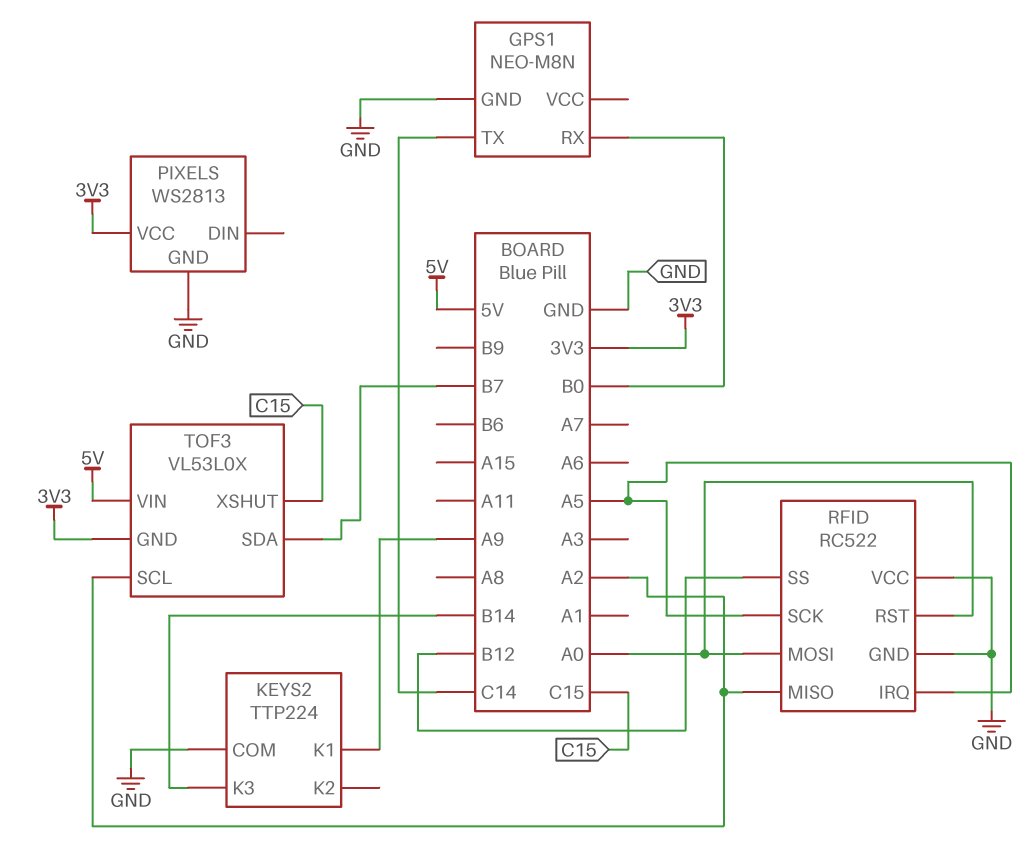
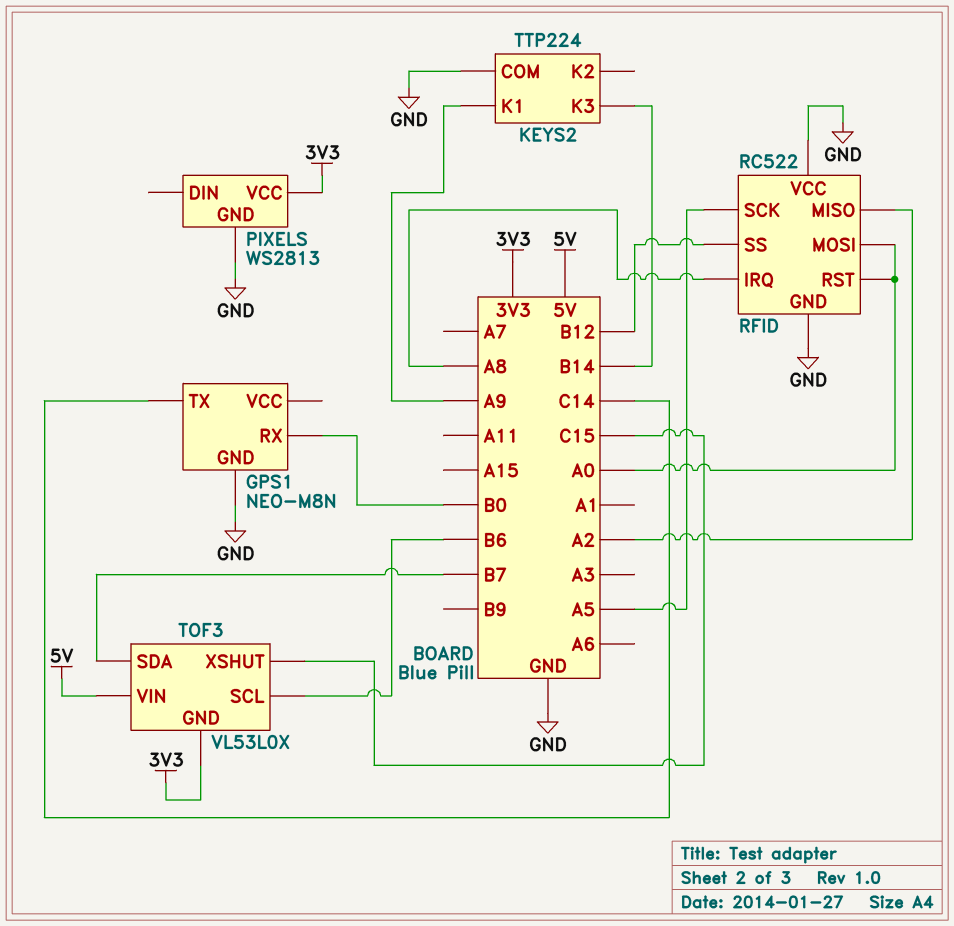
RFID pin IRQ: A5 -> A8
TOF3 pin SCL: A2 -> B6

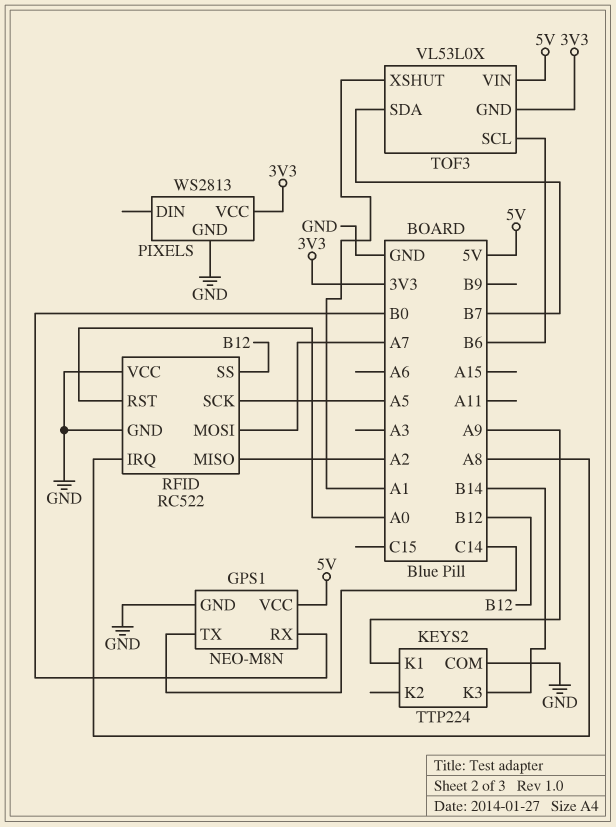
GPS1 pin VCC: none -> 5V
RFID pin MOSI: A0 -> A7
TOF3 pin XSHUT: C15 -> A1

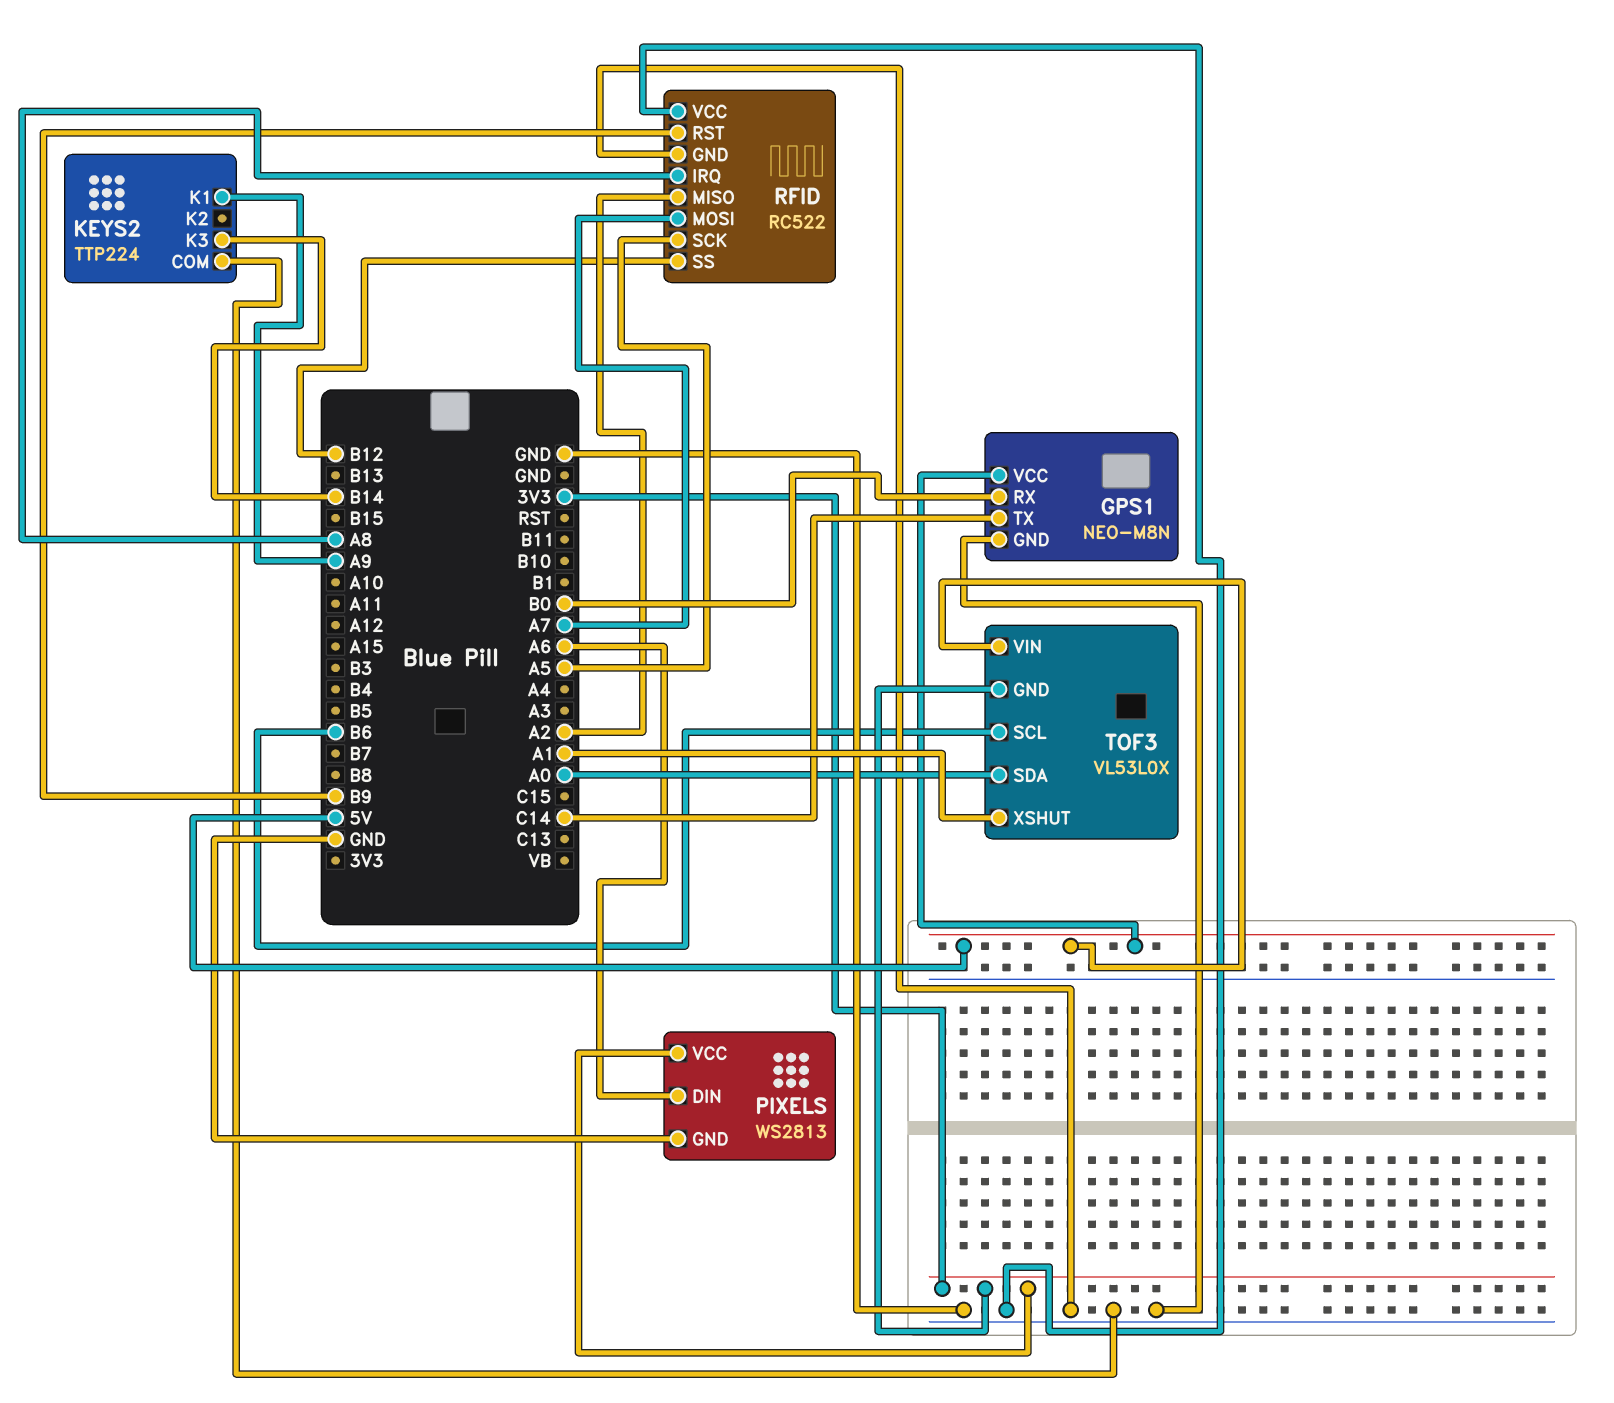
PIXELS pin DIN: none -> A6
RFID pin RST: A0 -> B9
TOF3 pin SDA: B7 -> A0

